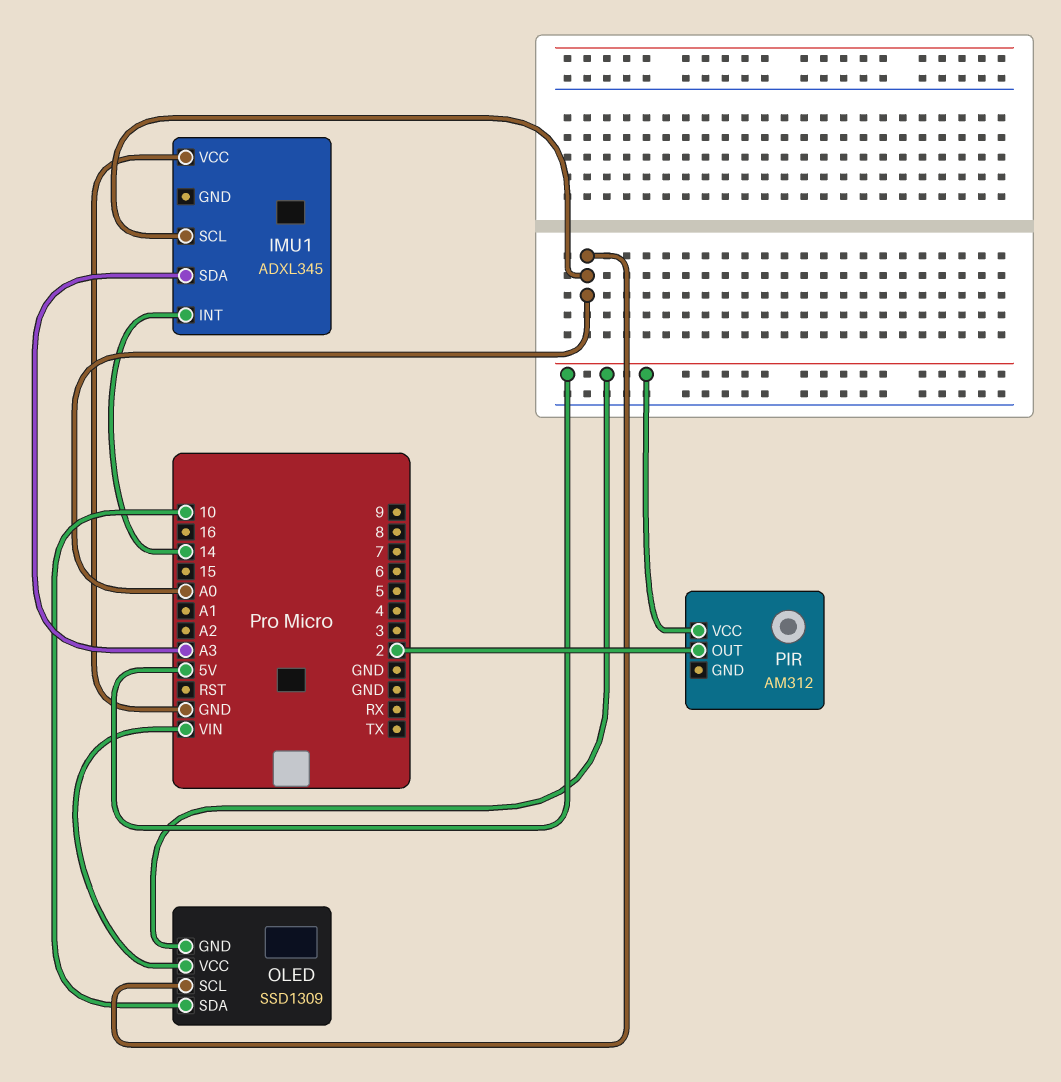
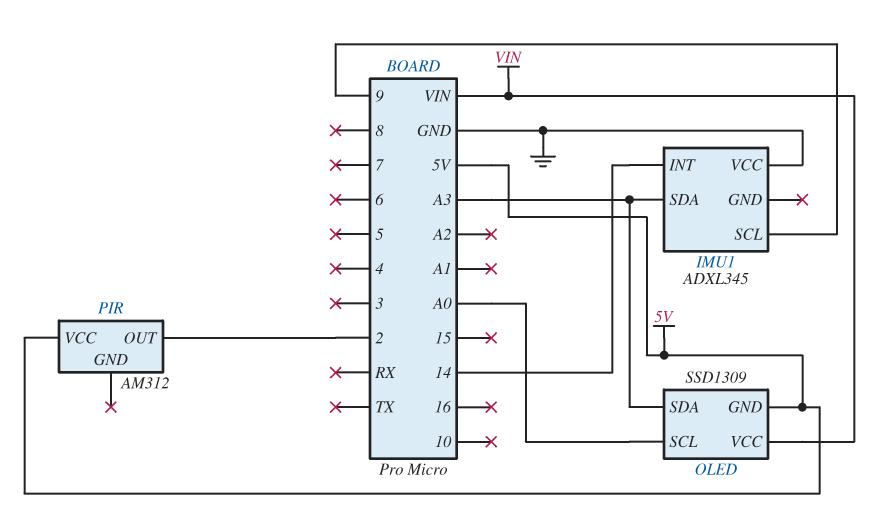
IMU1 pin SCL: A0 -> 9
OLED pin SDA: 10 -> A3

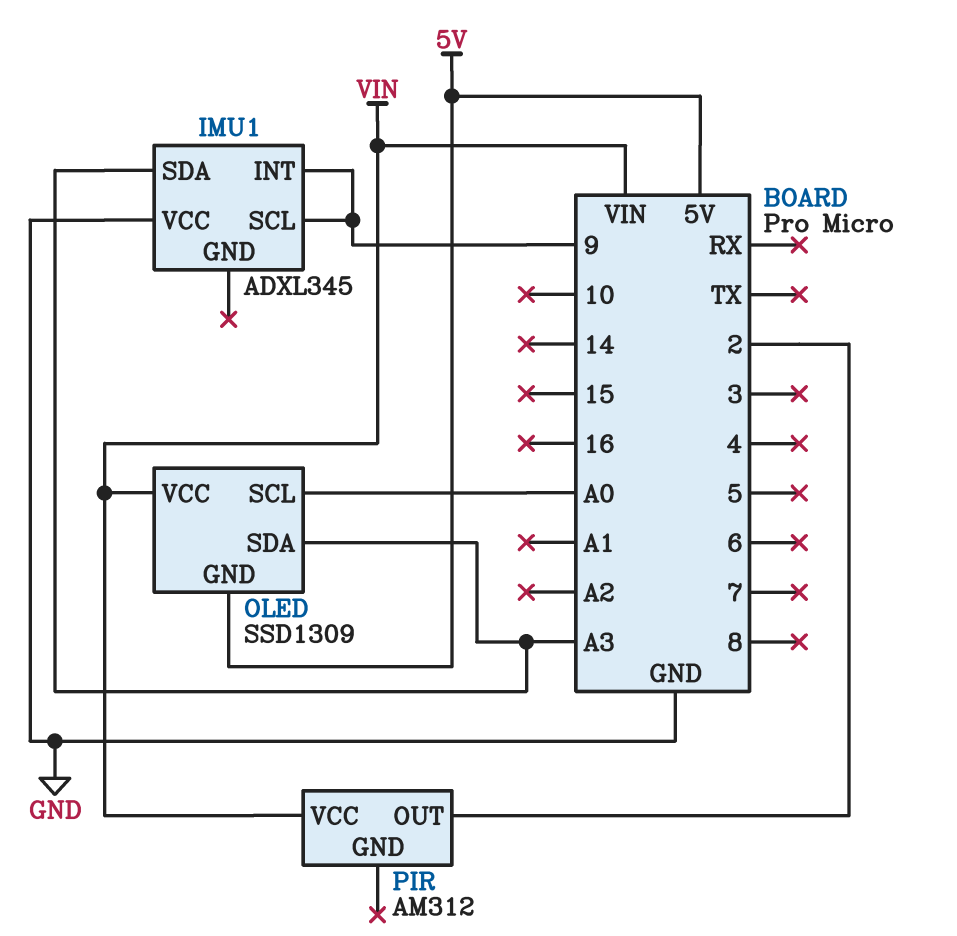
IMU1 pin INT: 14 -> 9
PIR pin VCC: 5V -> VIN

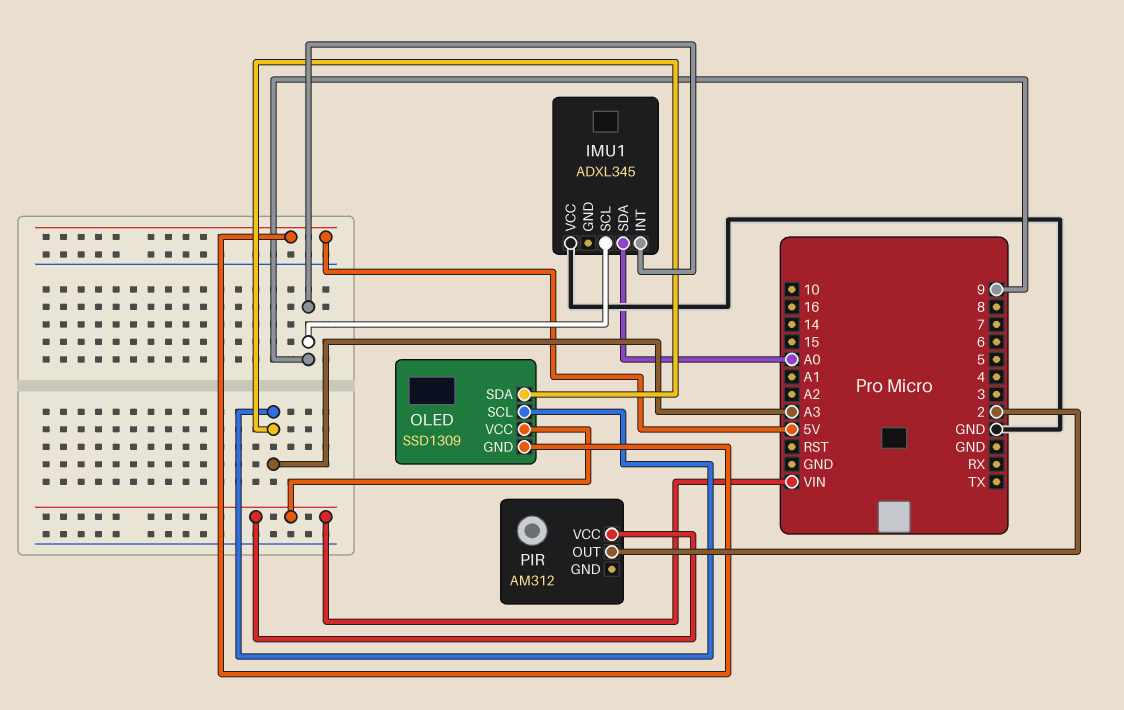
IMU1 pin SDA: A3 -> A0
OLED pin SCL: A0 -> A3

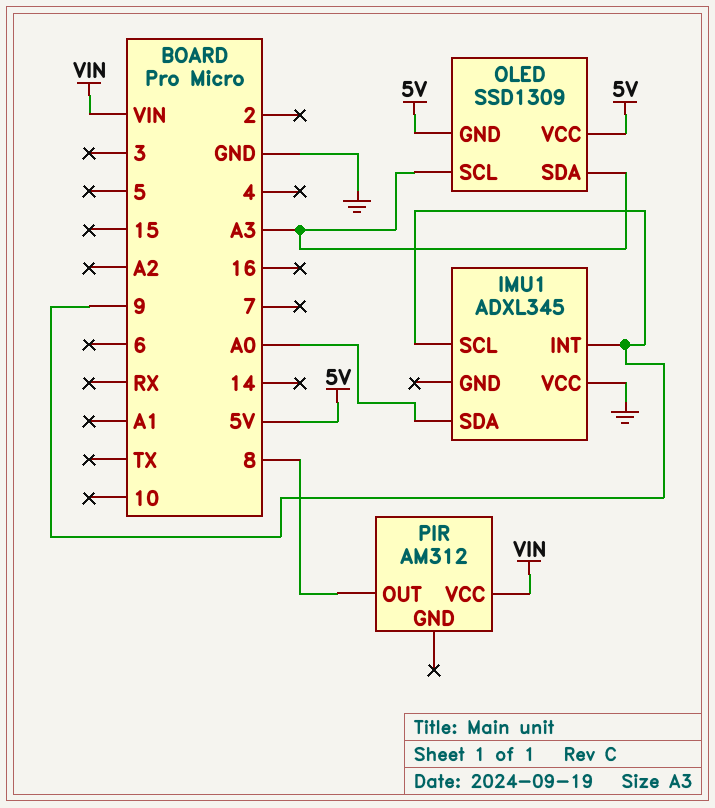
OLED pin VCC: VIN -> 5V
PIR pin OUT: 2 -> 8

